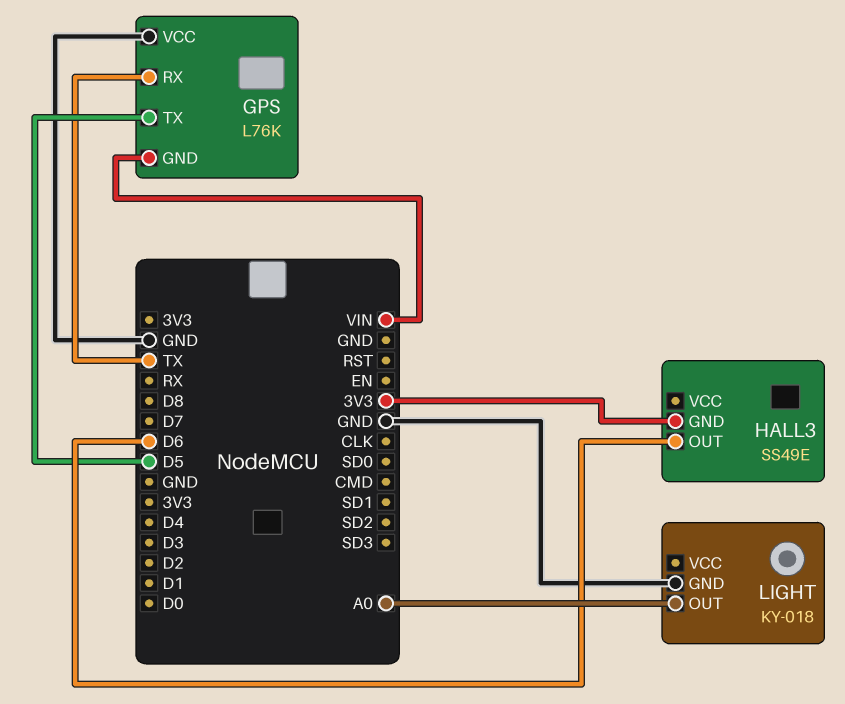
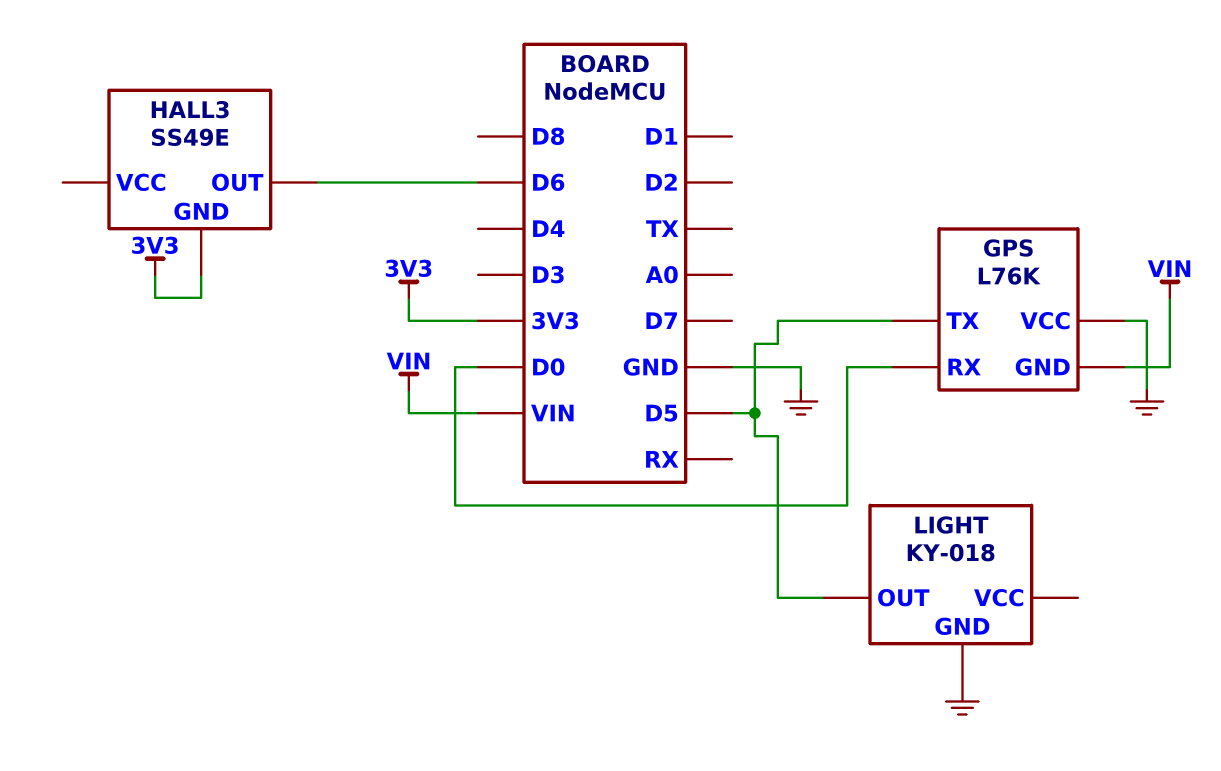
GPS pin RX: TX -> D0
LIGHT pin OUT: A0 -> D5

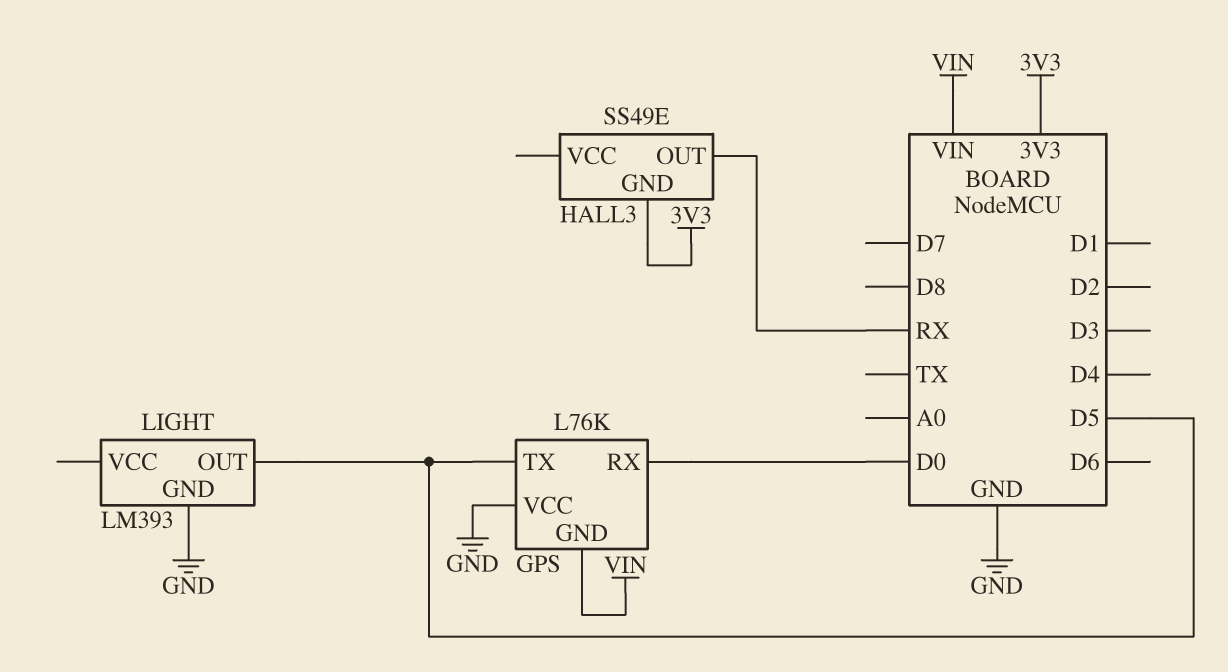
HALL3 pin OUT: D6 -> RX
LIGHT: KY-018 -> LM393

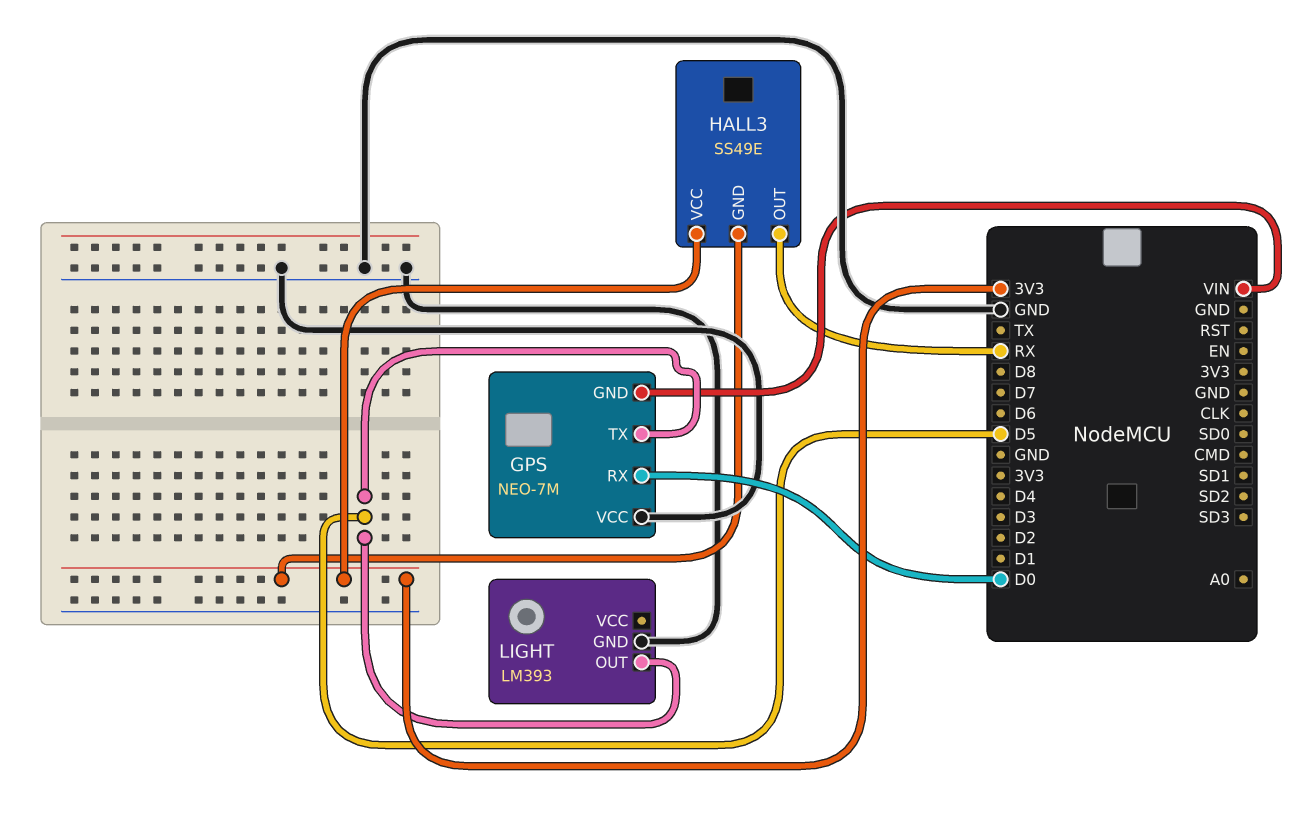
GPS: L76K -> NEO-7M
HALL3 pin VCC: none -> 3V3

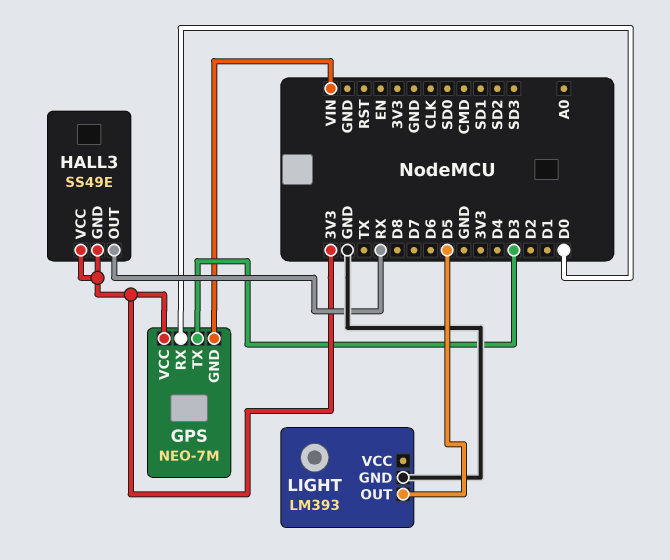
GPS pin TX: D5 -> D3
GPS pin VCC: GND -> 3V3

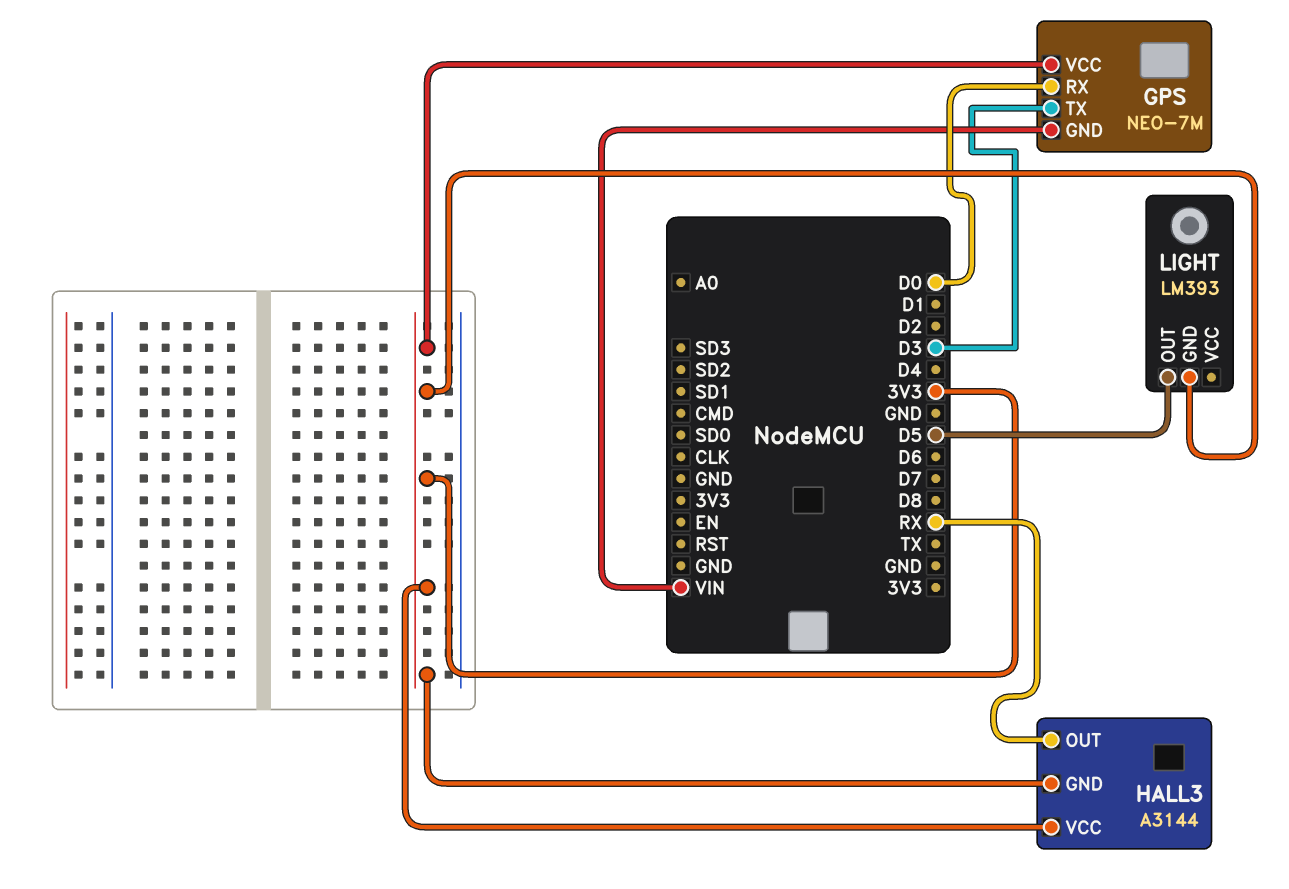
HALL3: SS49E -> A3144
LIGHT pin GND: GND -> 3V3

